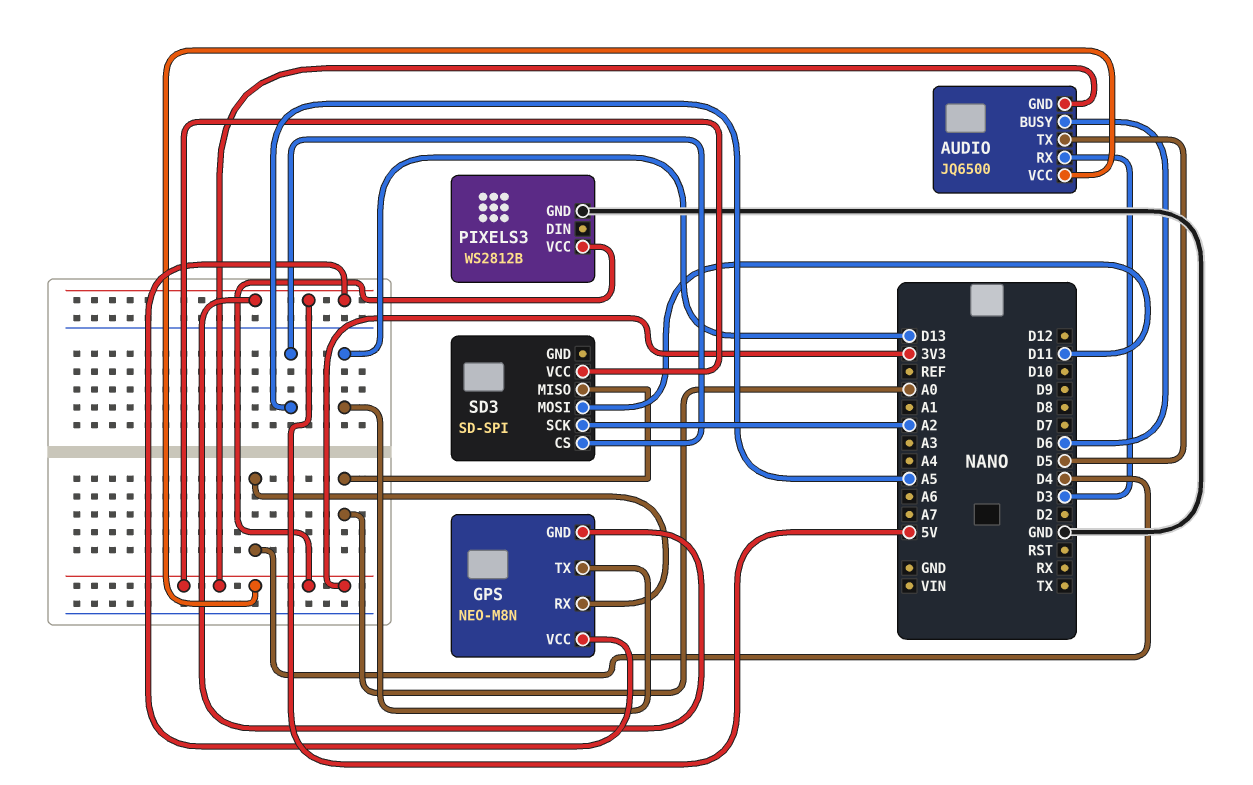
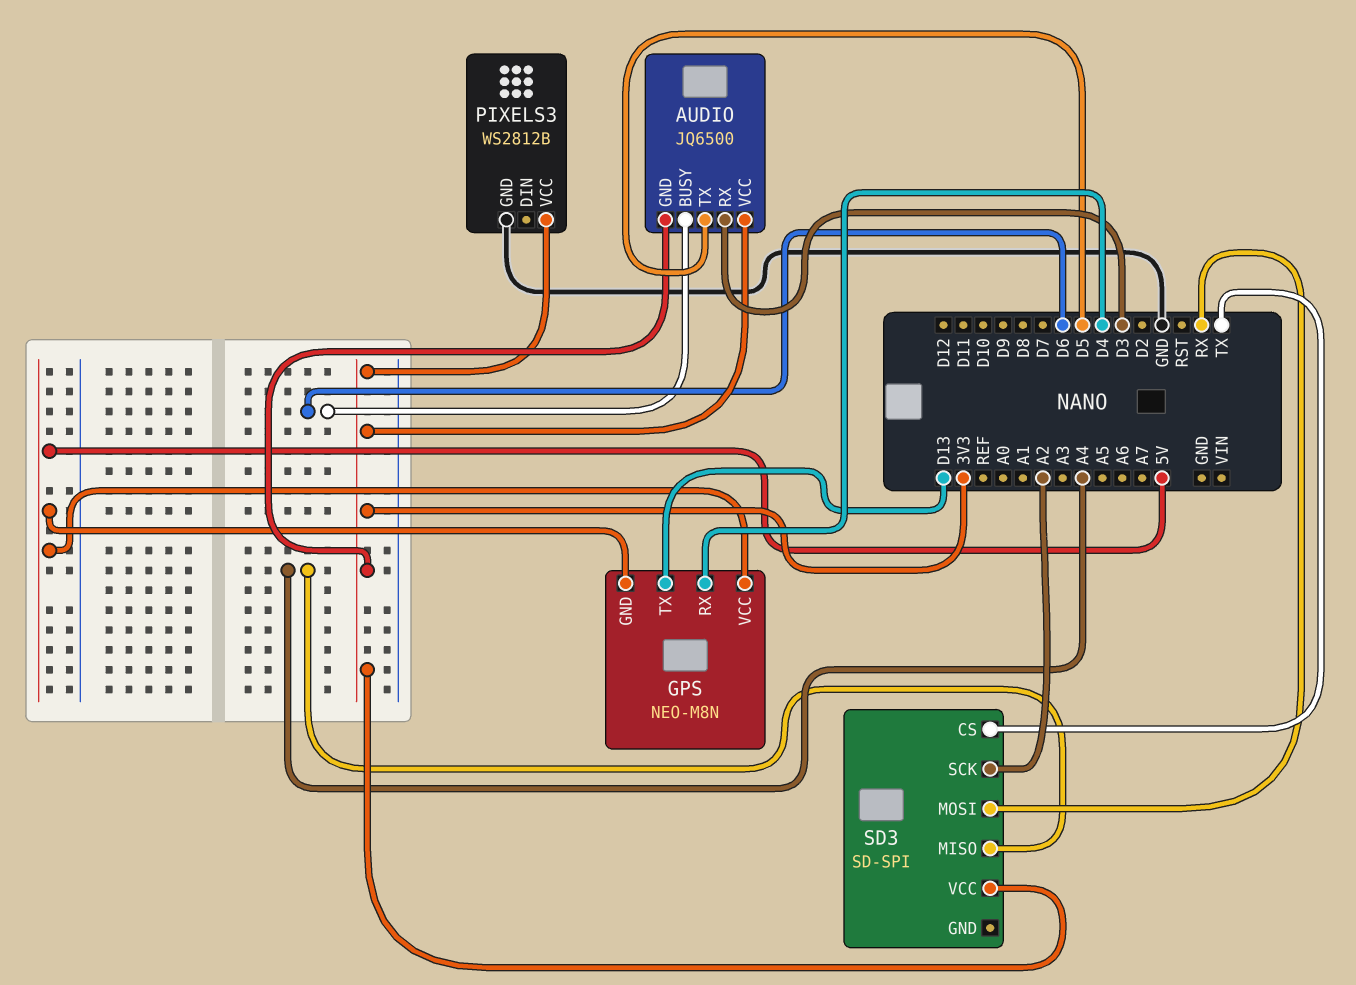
SD3 pin CS: A5 -> TX
SD3 pin MISO: A0 -> A4
SD3 pin MOSI: D11 -> RX

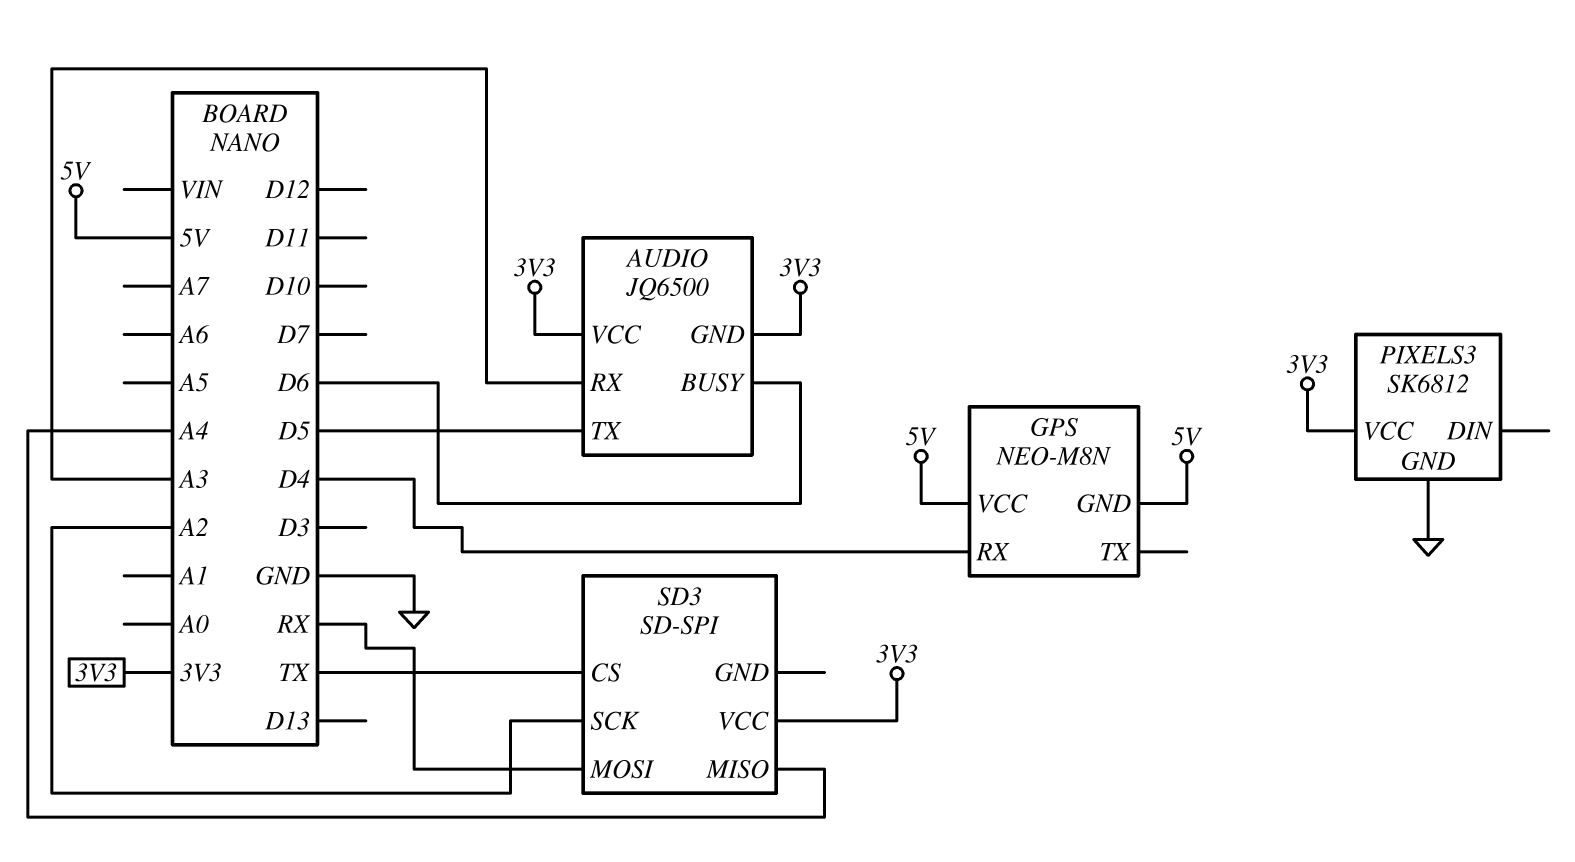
AUDIO pin RX: D3 -> A3
GPS pin TX: D13 -> none
PIXELS3: WS2812B -> SK6812

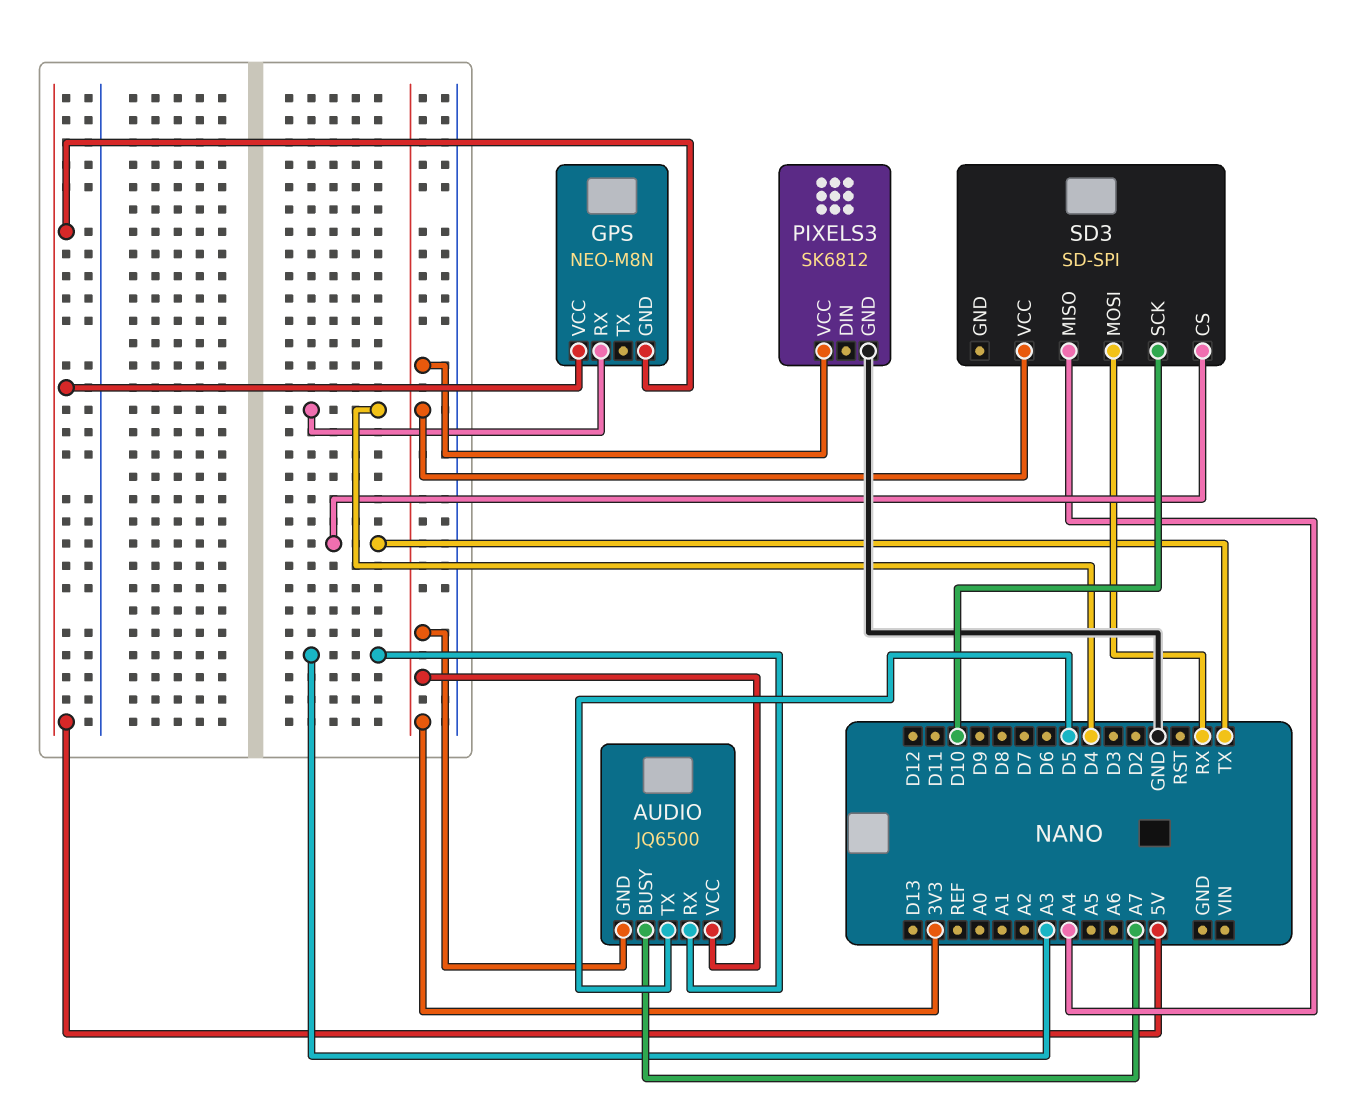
AUDIO pin BUSY: D6 -> A7
SD3 pin SCK: A2 -> D10

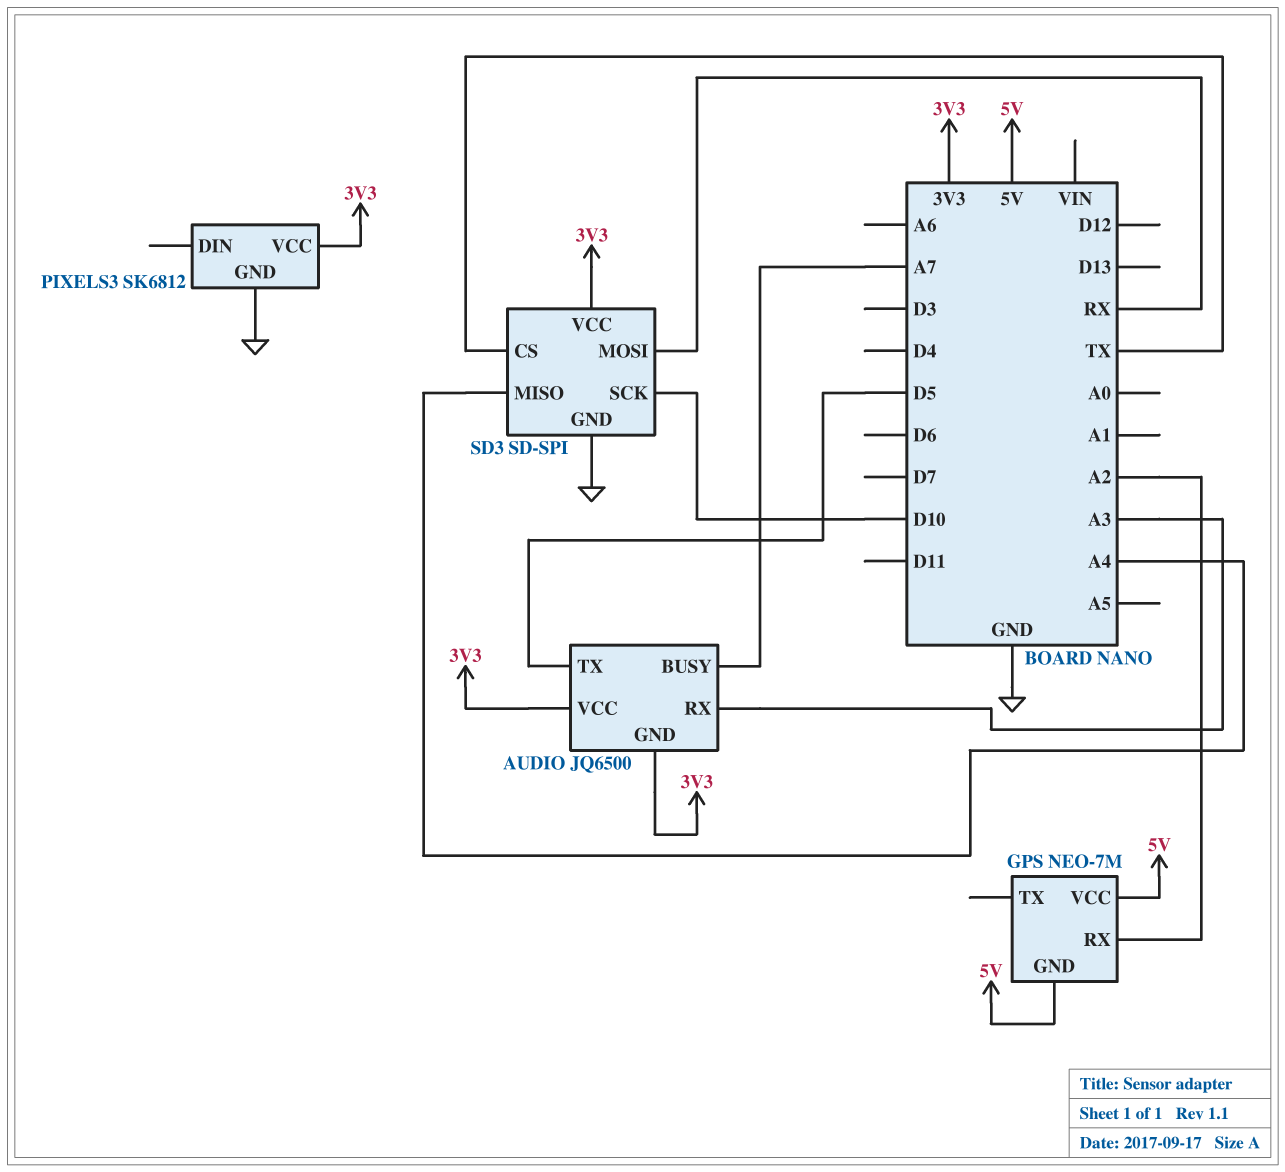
GPS: NEO-M8N -> NEO-7M
GPS pin RX: D4 -> A2
SD3 pin GND: none -> GND

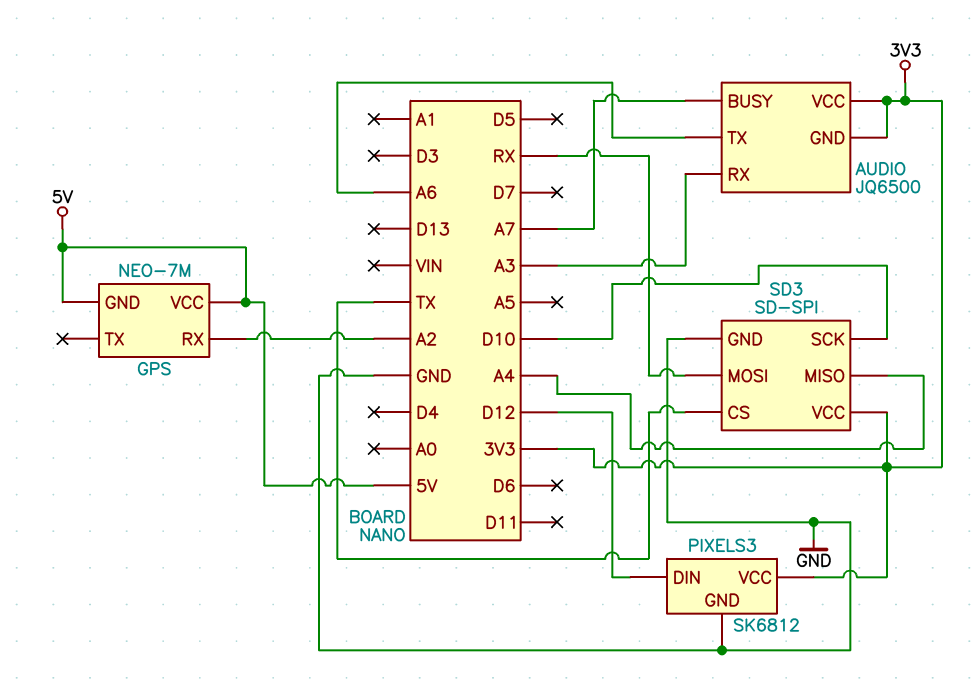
AUDIO pin TX: D5 -> A6
PIXELS3 pin DIN: none -> D12

